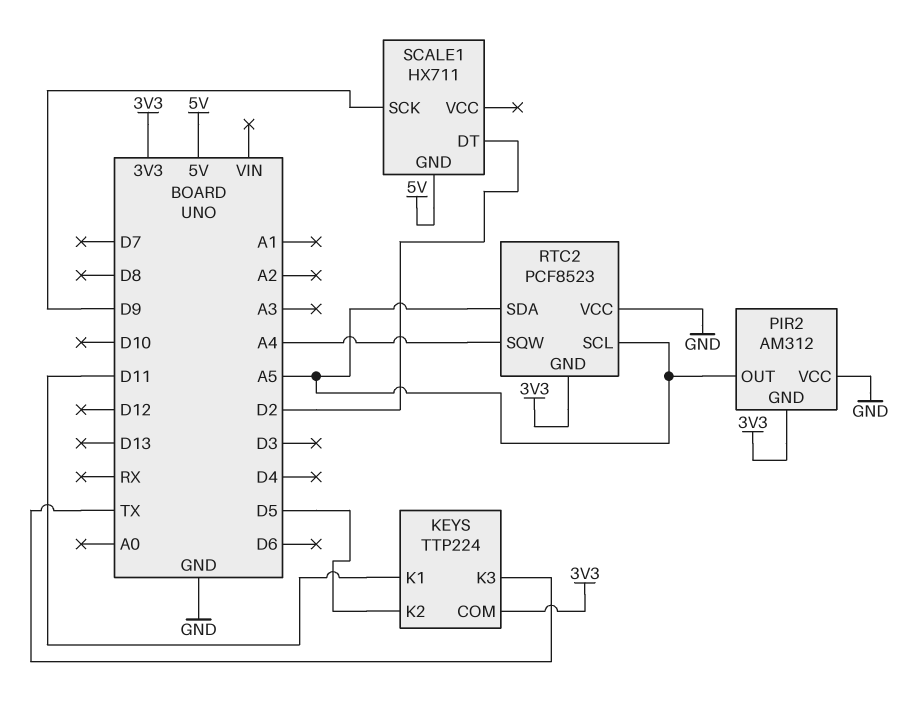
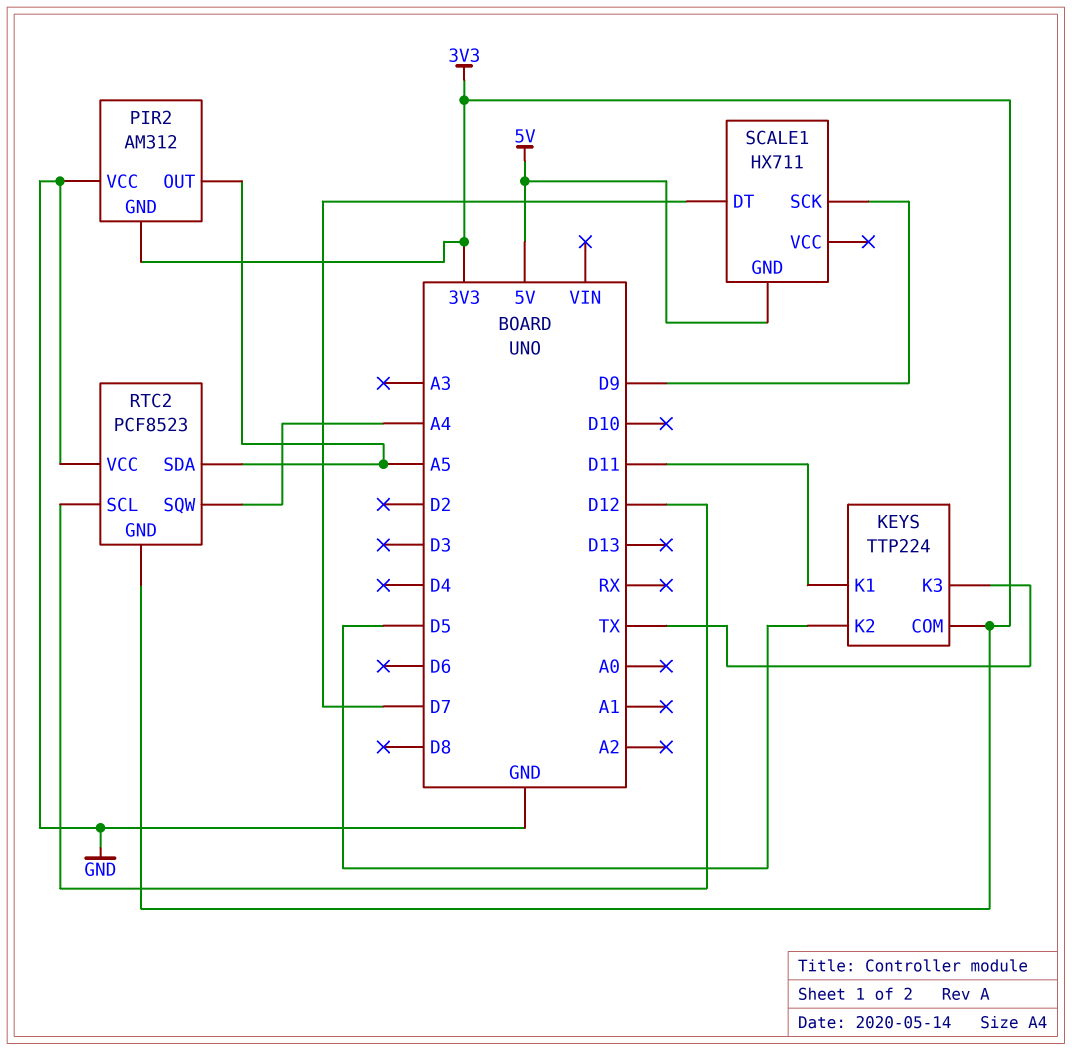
RTC2 pin SCL: A5 -> D12
SCALE1 pin DT: D2 -> D7

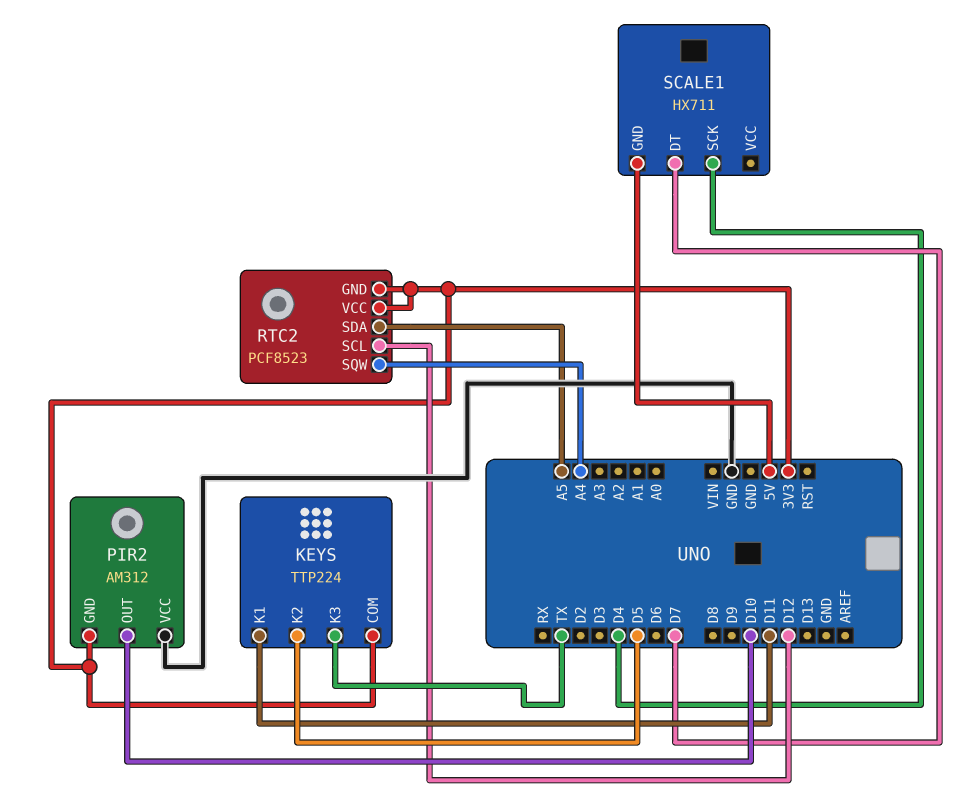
PIR2 pin OUT: A5 -> D10
RTC2 pin VCC: GND -> 3V3
SCALE1 pin SCK: D9 -> D4

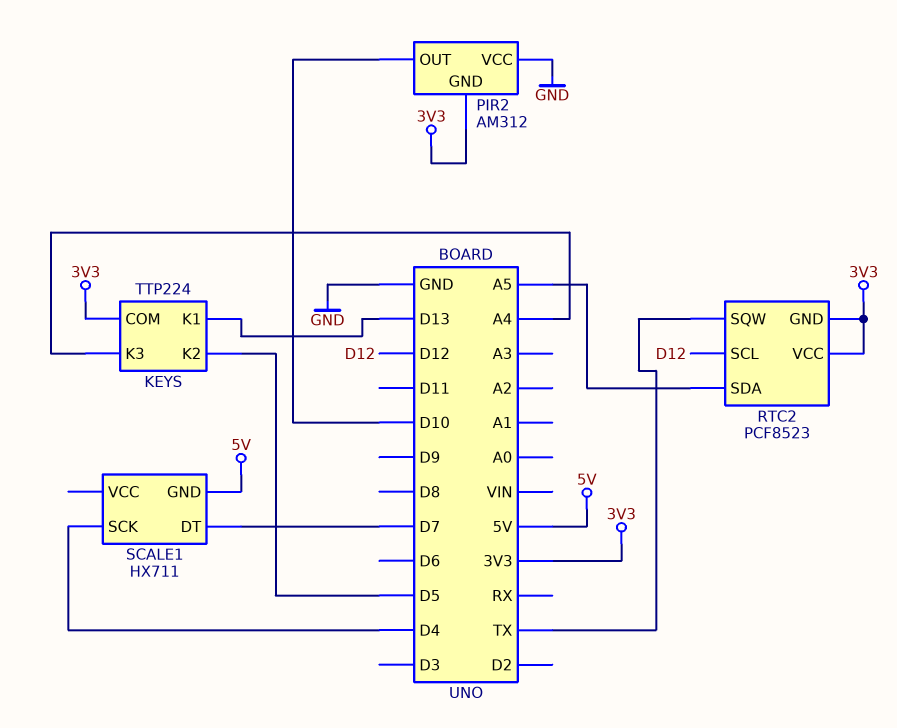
KEYS pin K1: D11 -> D13
KEYS pin K3: TX -> A4
RTC2 pin SQW: A4 -> TX

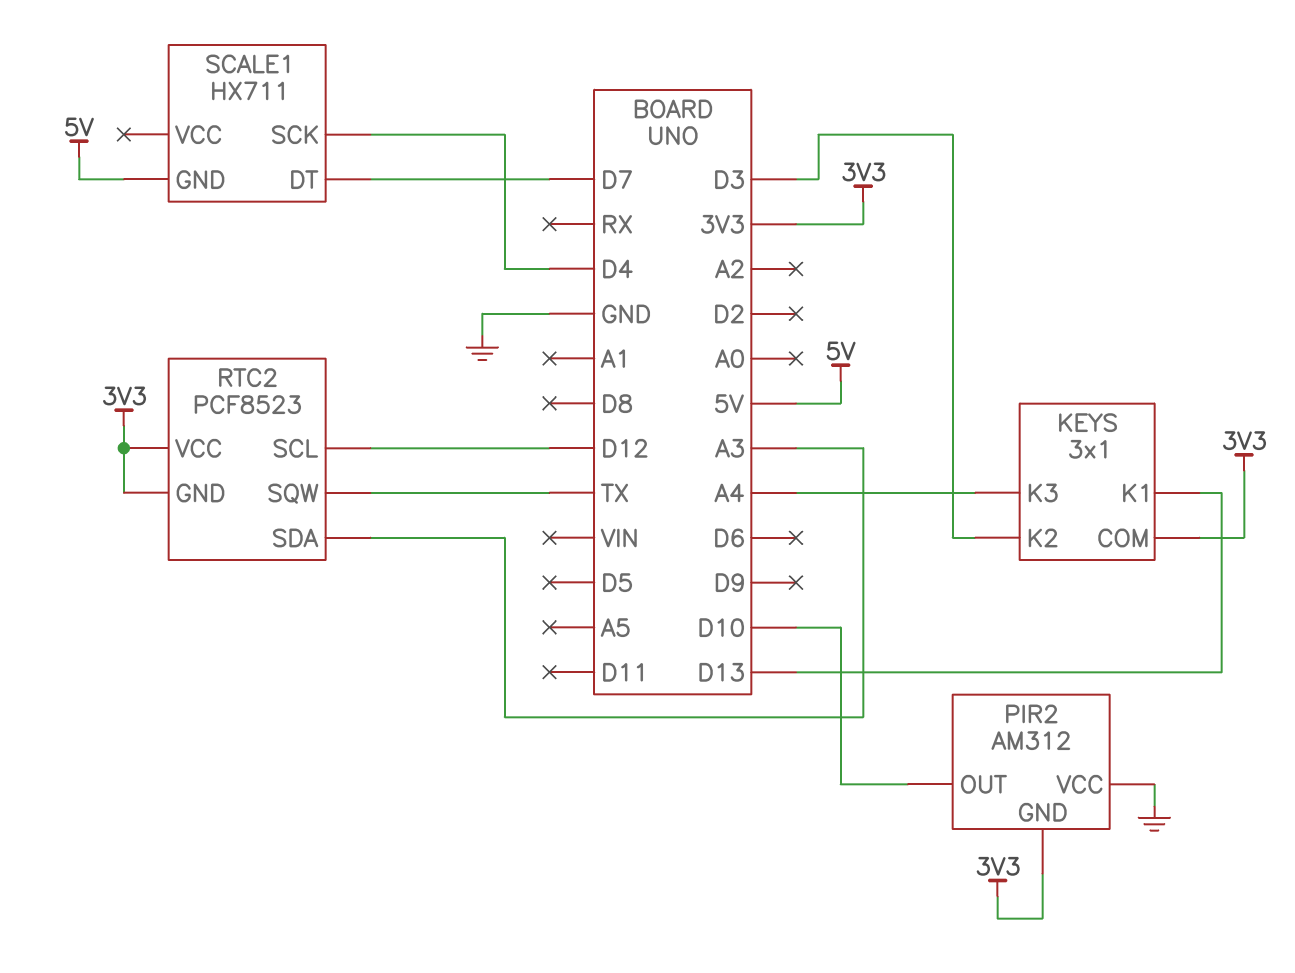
KEYS: TTP224 -> 3x1
KEYS pin K2: D5 -> D3
RTC2 pin SDA: A5 -> A3

